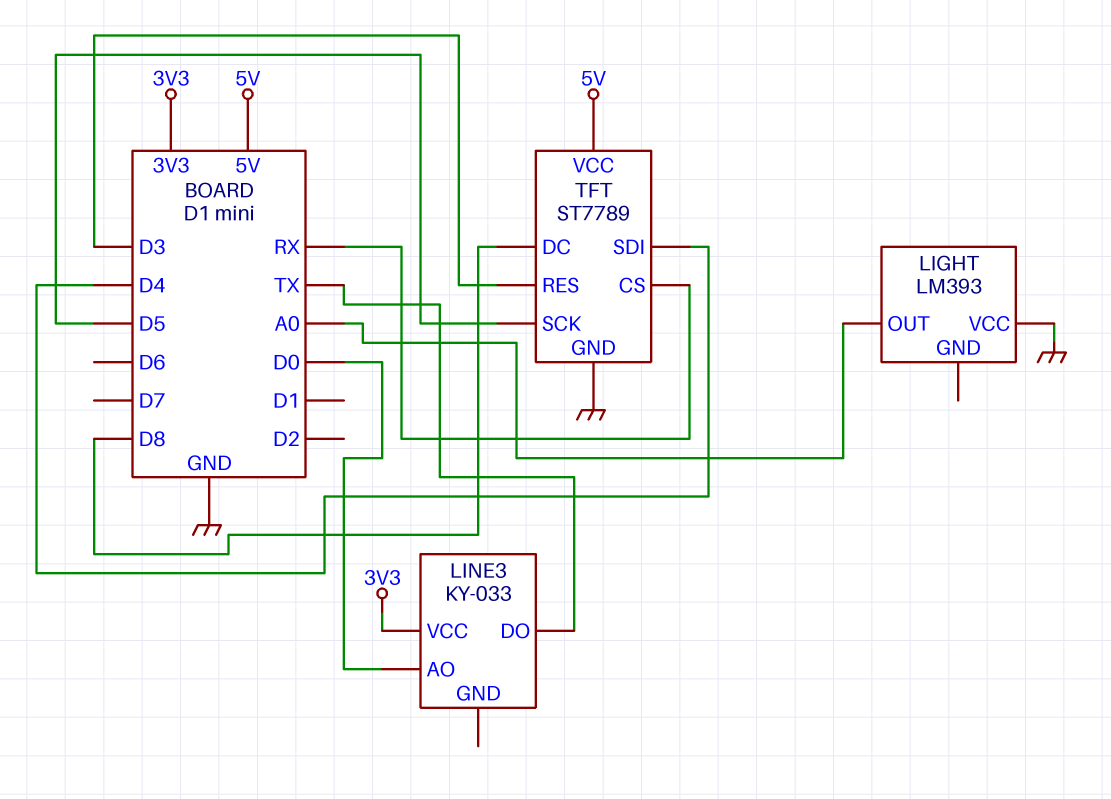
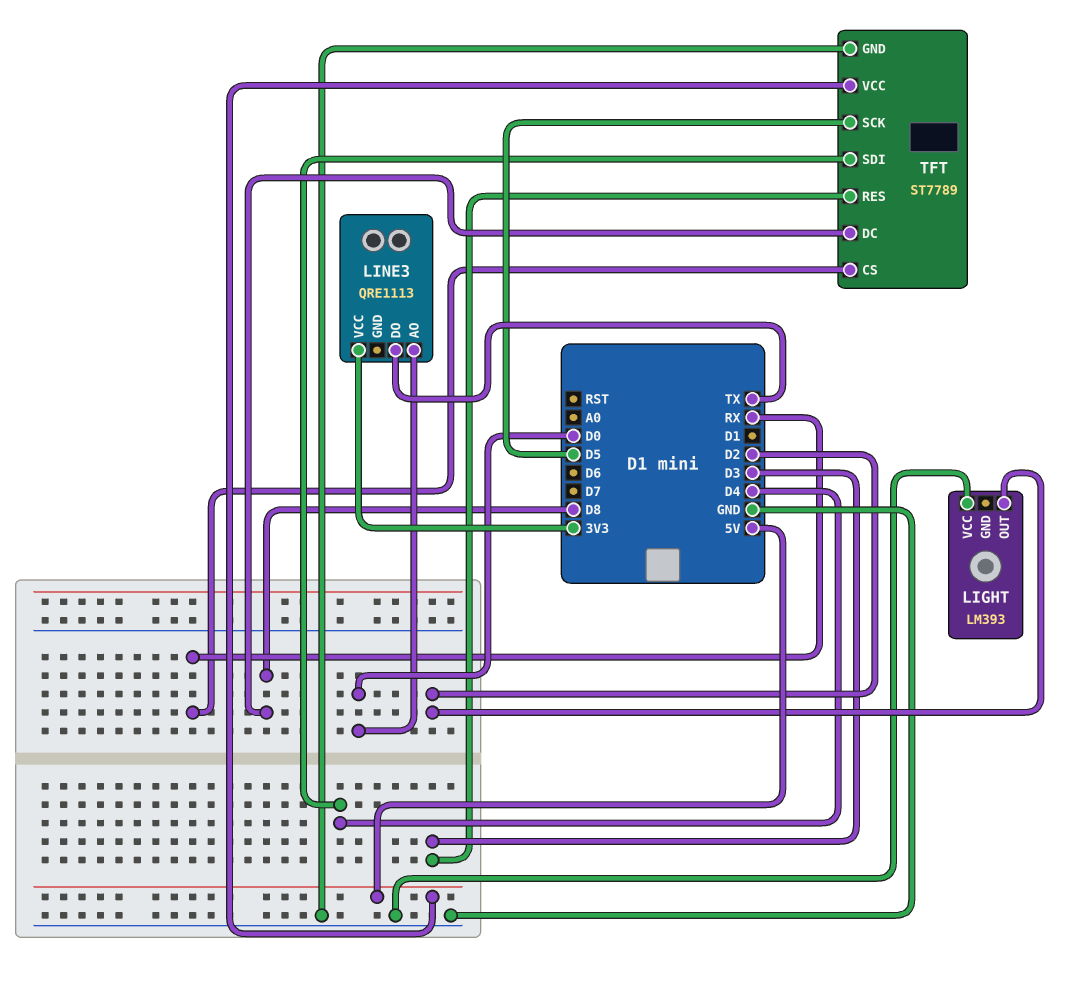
LIGHT pin OUT: A0 -> D2
LINE3: KY-033 -> QRE1113

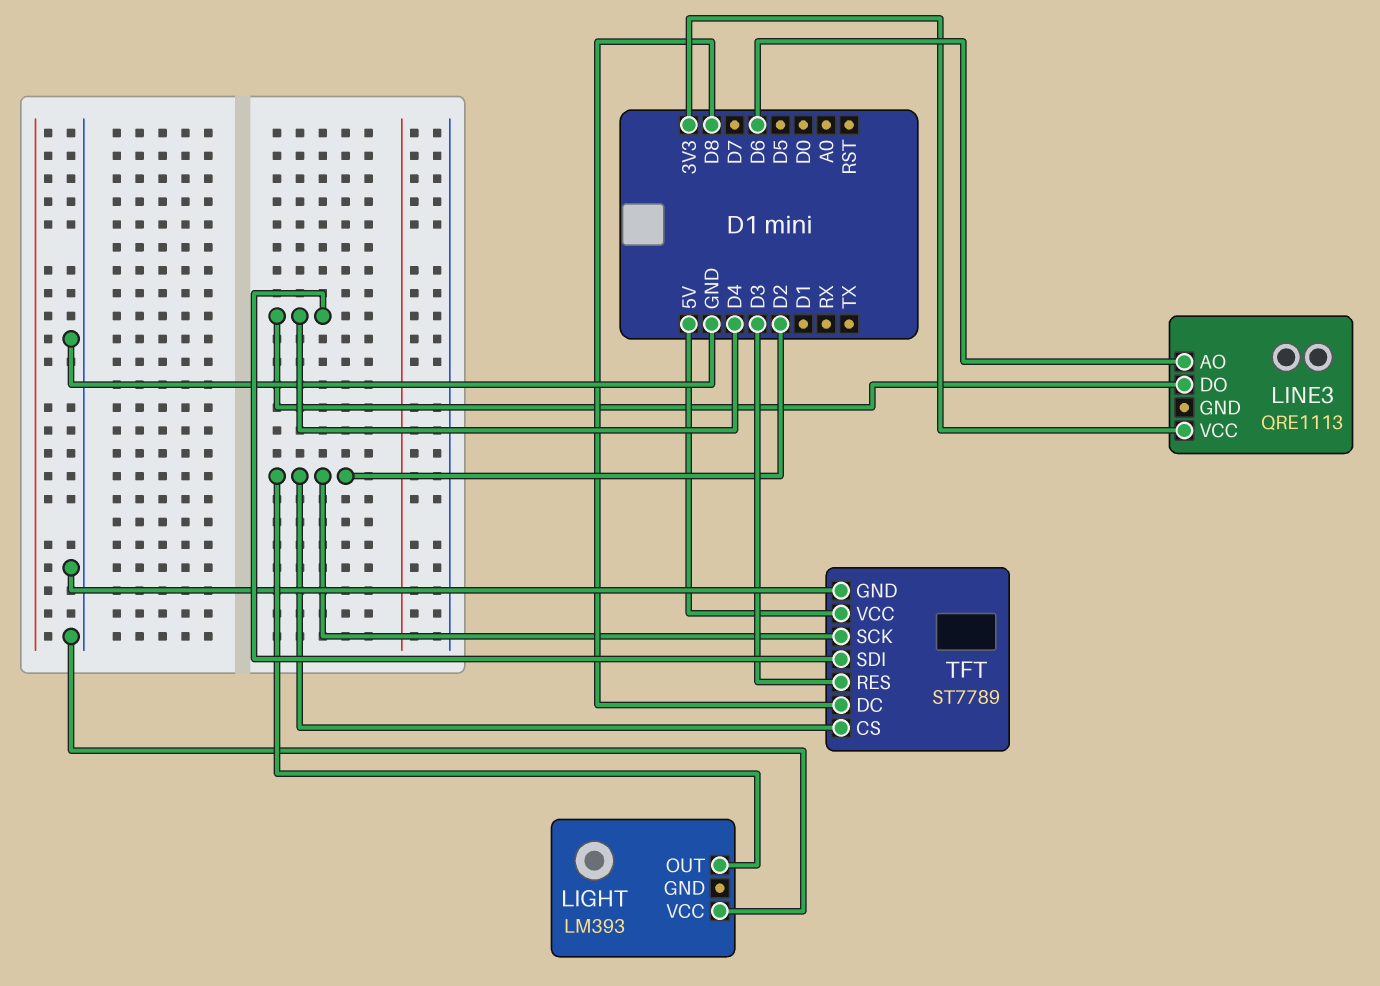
LINE3 pin AO: D0 -> D6
LINE3 pin DO: TX -> D4
TFT pin CS: RX -> D2
TFT pin SCK: D5 -> D2

